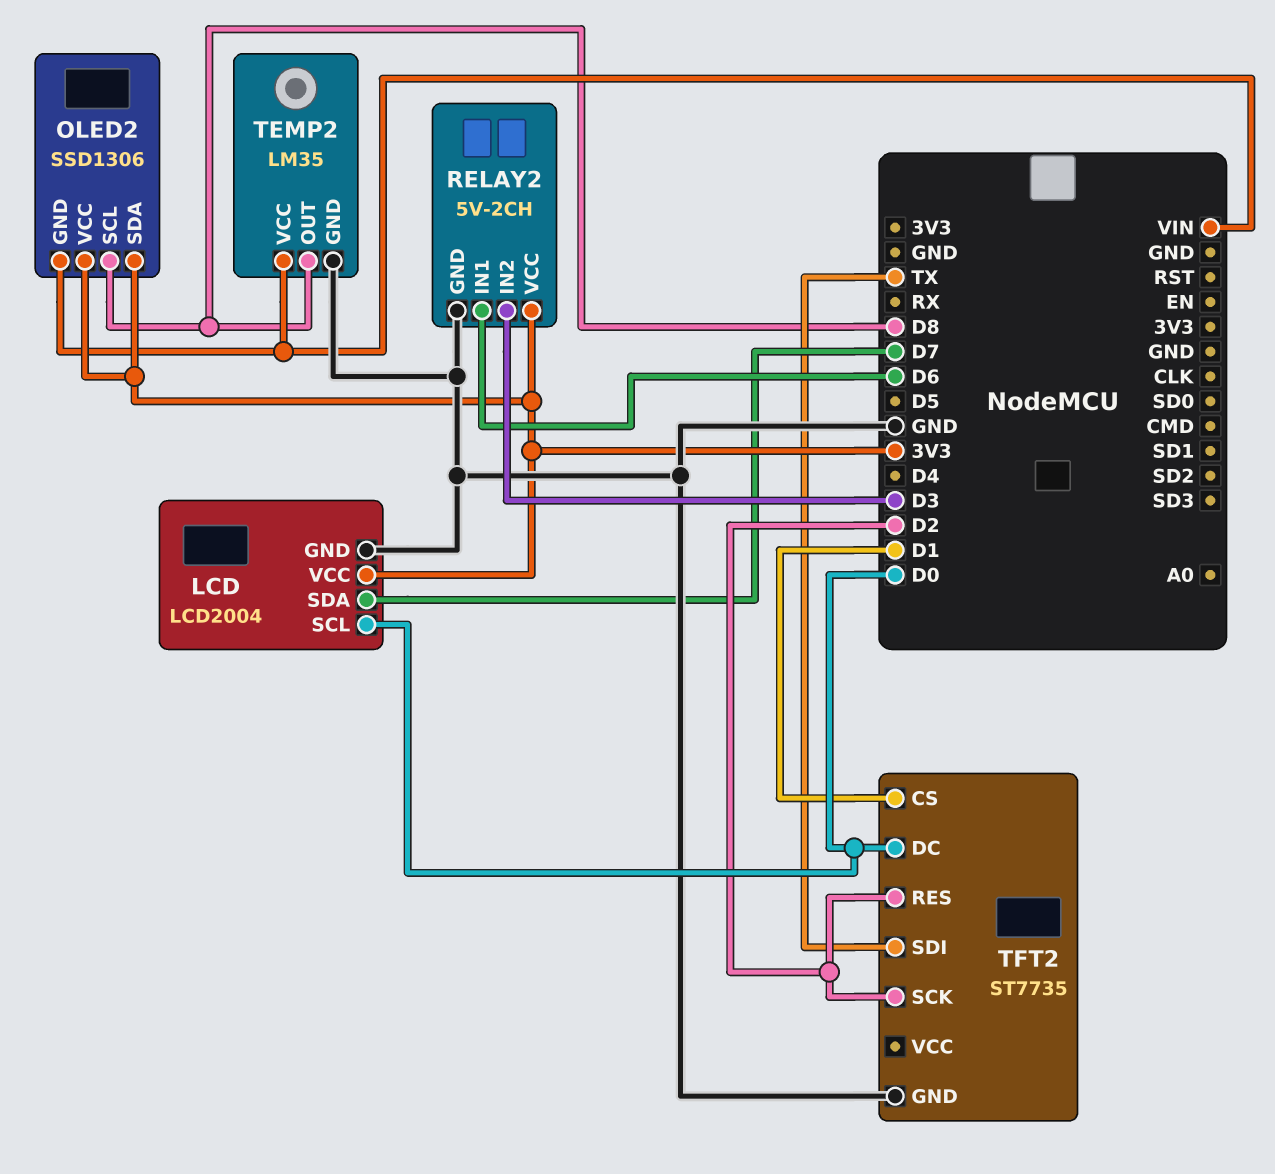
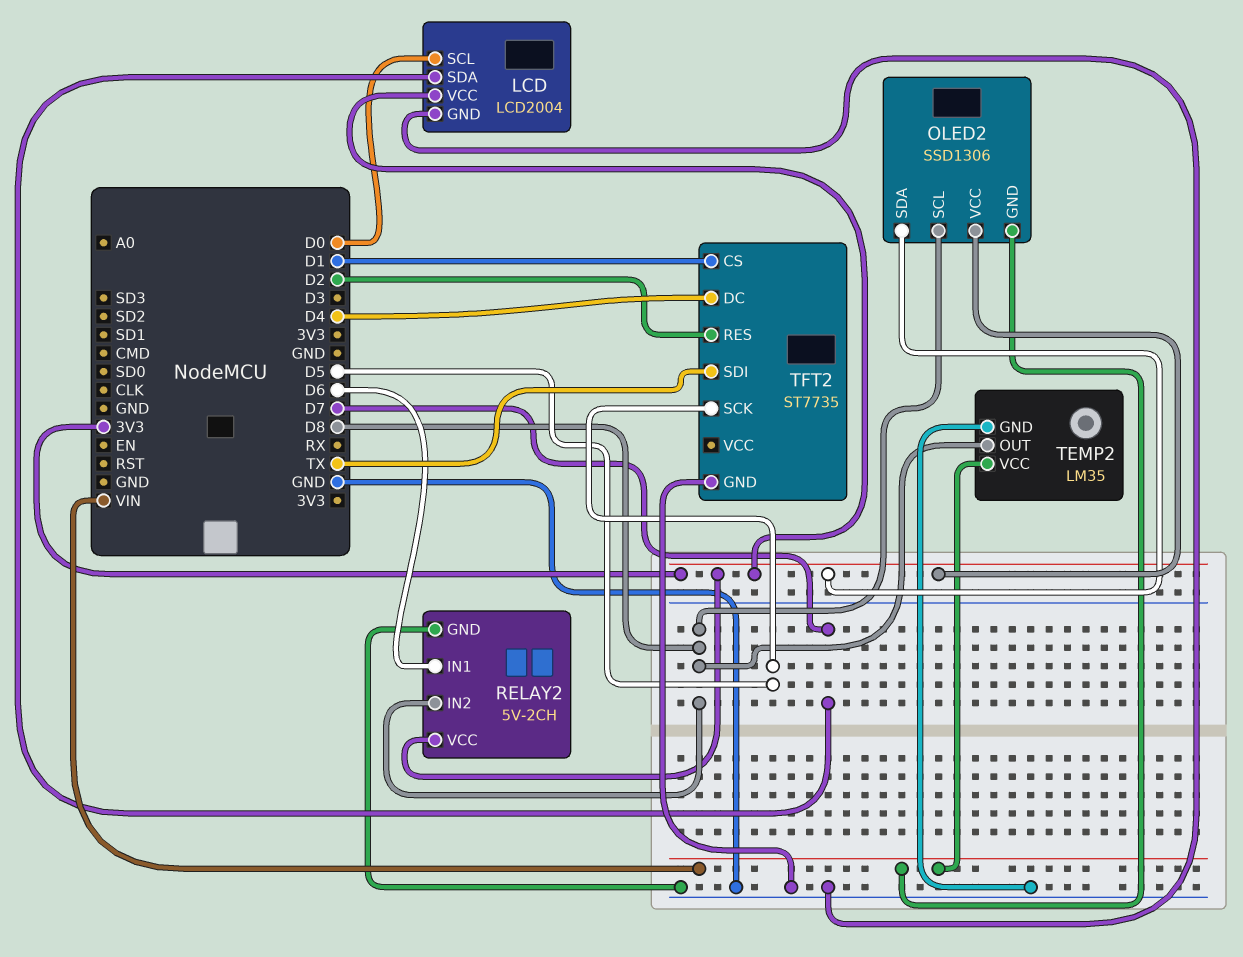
RELAY2 pin IN2: D3 -> D8
TFT2 pin DC: D0 -> D4
TFT2 pin SCK: D2 -> D5

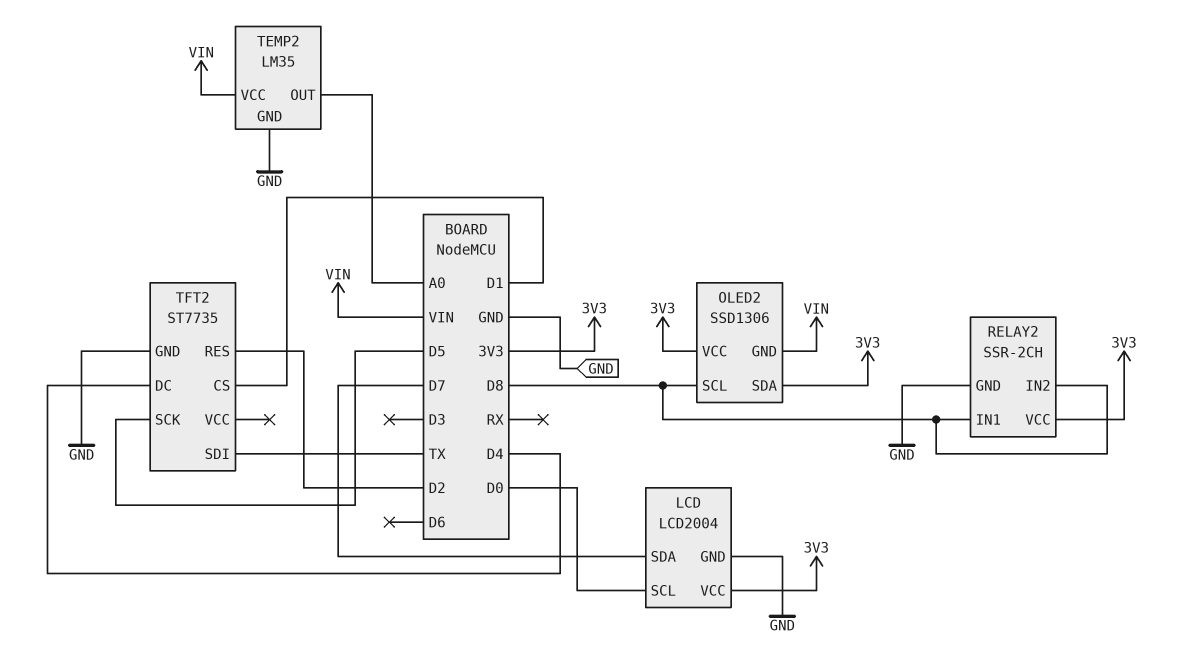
RELAY2: 5V-2CH -> SSR-2CH
RELAY2 pin IN1: D6 -> D8
TEMP2 pin OUT: D8 -> A0

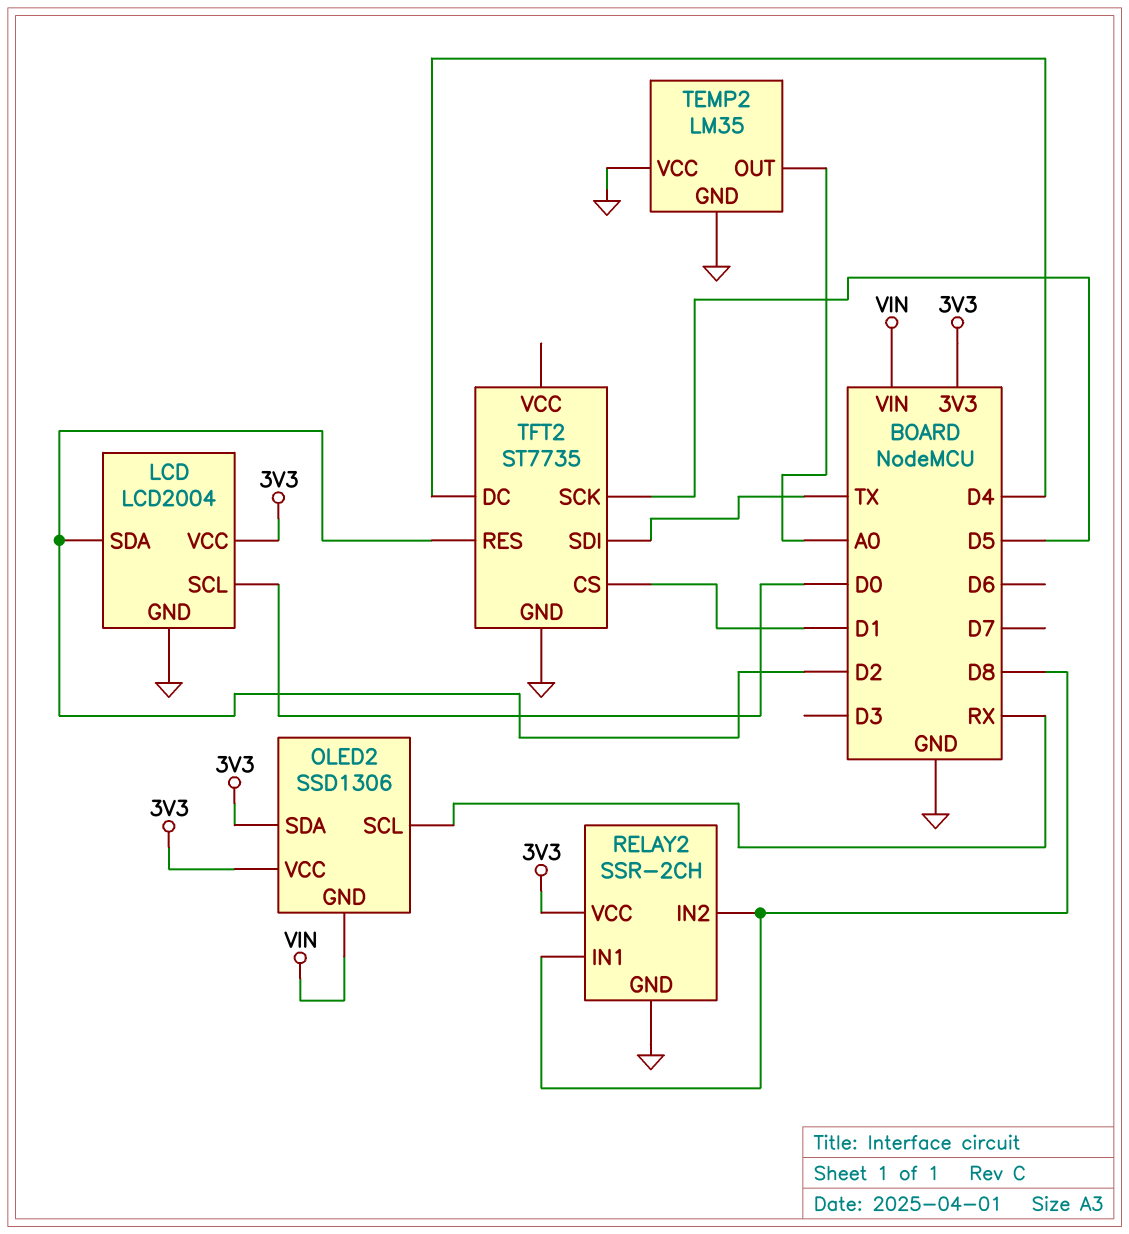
LCD pin SDA: D7 -> D2
OLED2 pin SCL: D8 -> RX
TEMP2 pin VCC: VIN -> GND

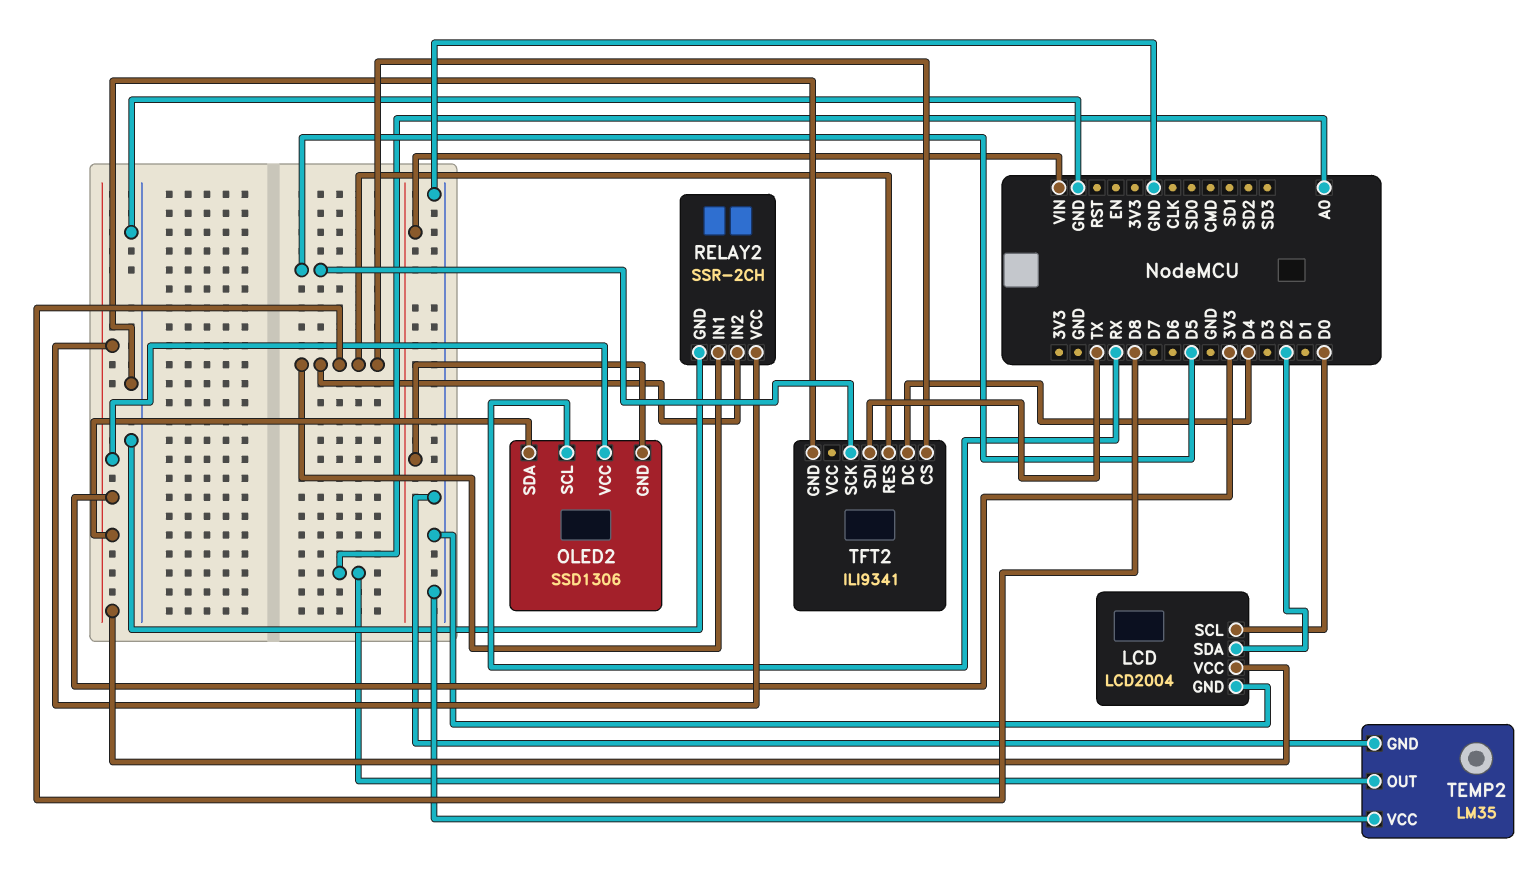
TFT2: ST7735 -> ILI9341
TFT2 pin CS: D1 -> D8
TFT2 pin RES: D2 -> D8

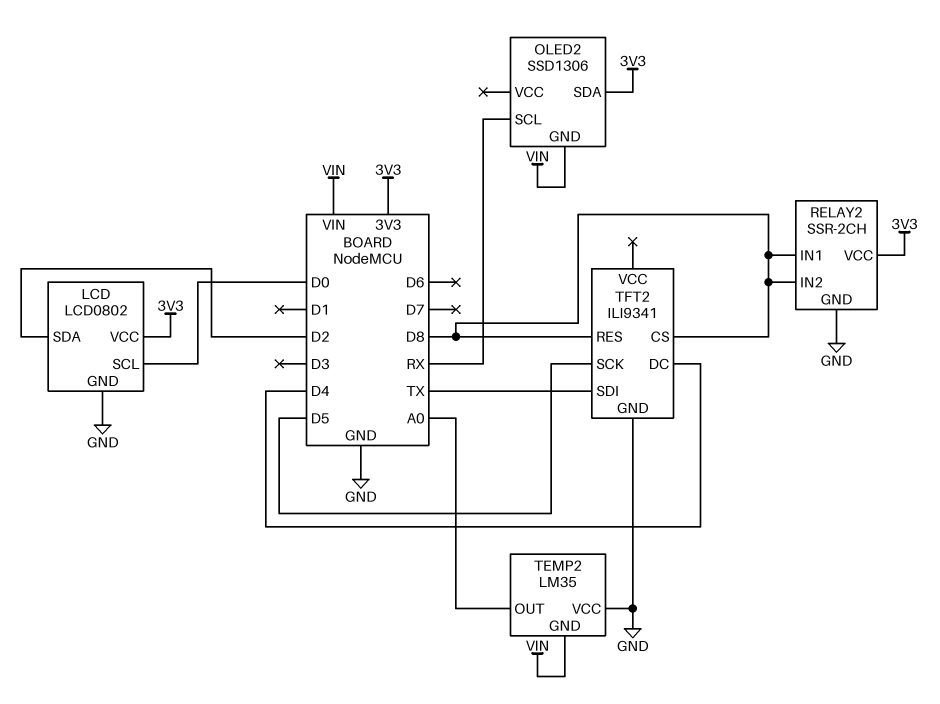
LCD: LCD2004 -> LCD0802
OLED2 pin VCC: 3V3 -> none
TEMP2 pin GND: GND -> VIN

